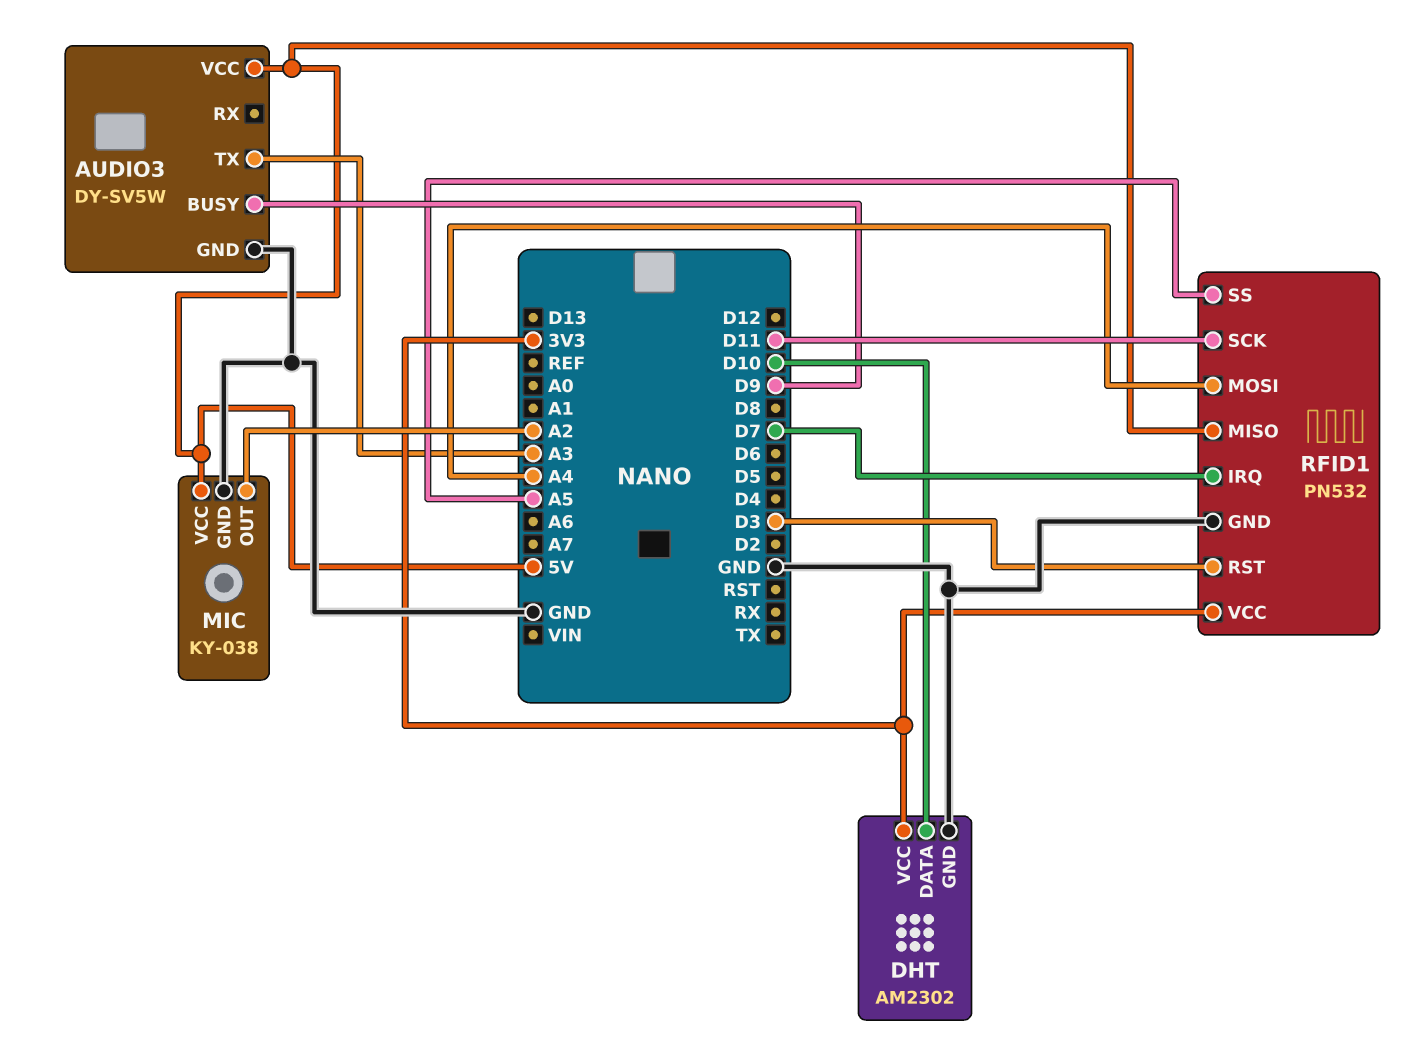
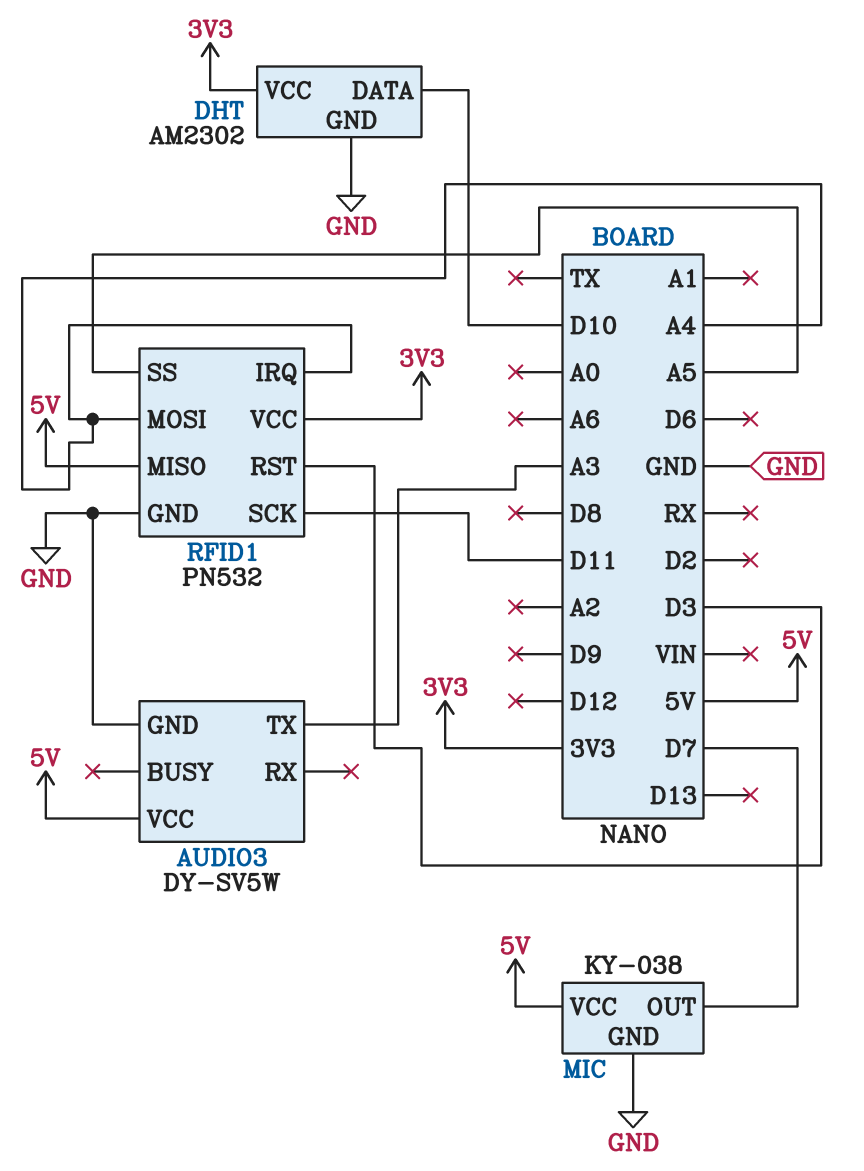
AUDIO3 pin BUSY: D9 -> none
MIC pin OUT: A2 -> D7
RFID1 pin IRQ: D7 -> A4

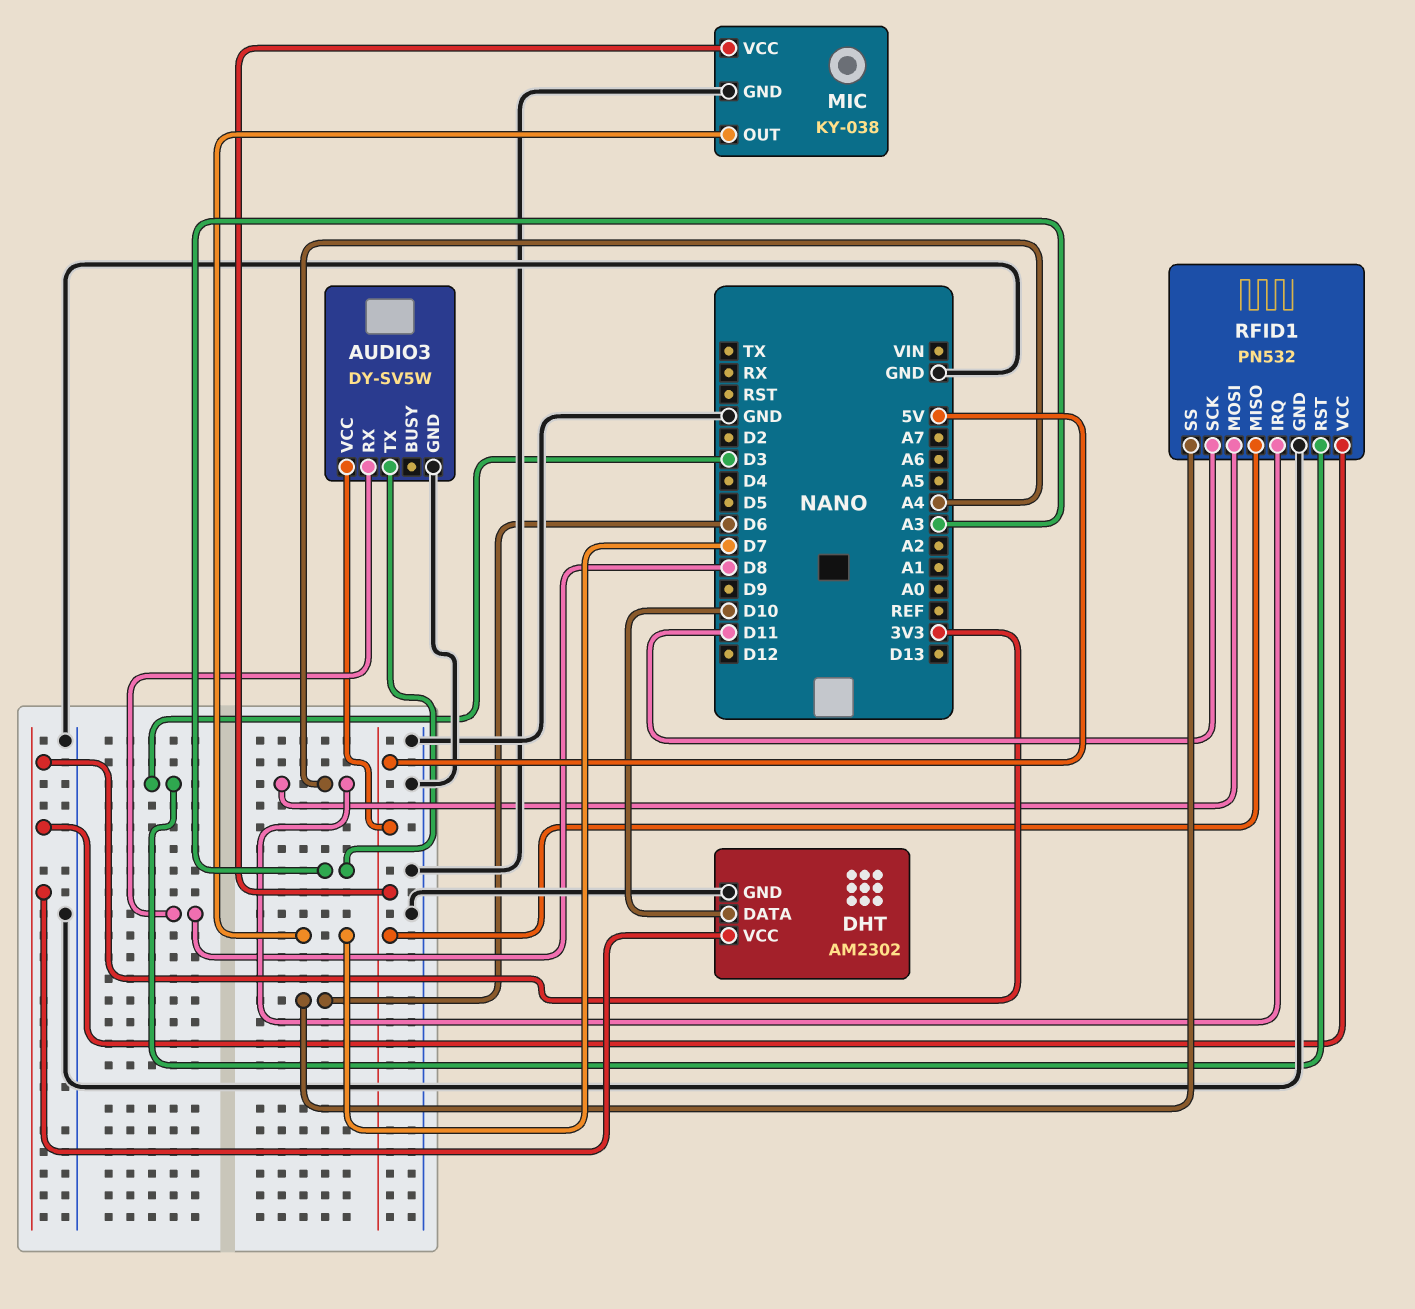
AUDIO3 pin RX: none -> D8
RFID1 pin SS: A5 -> D6

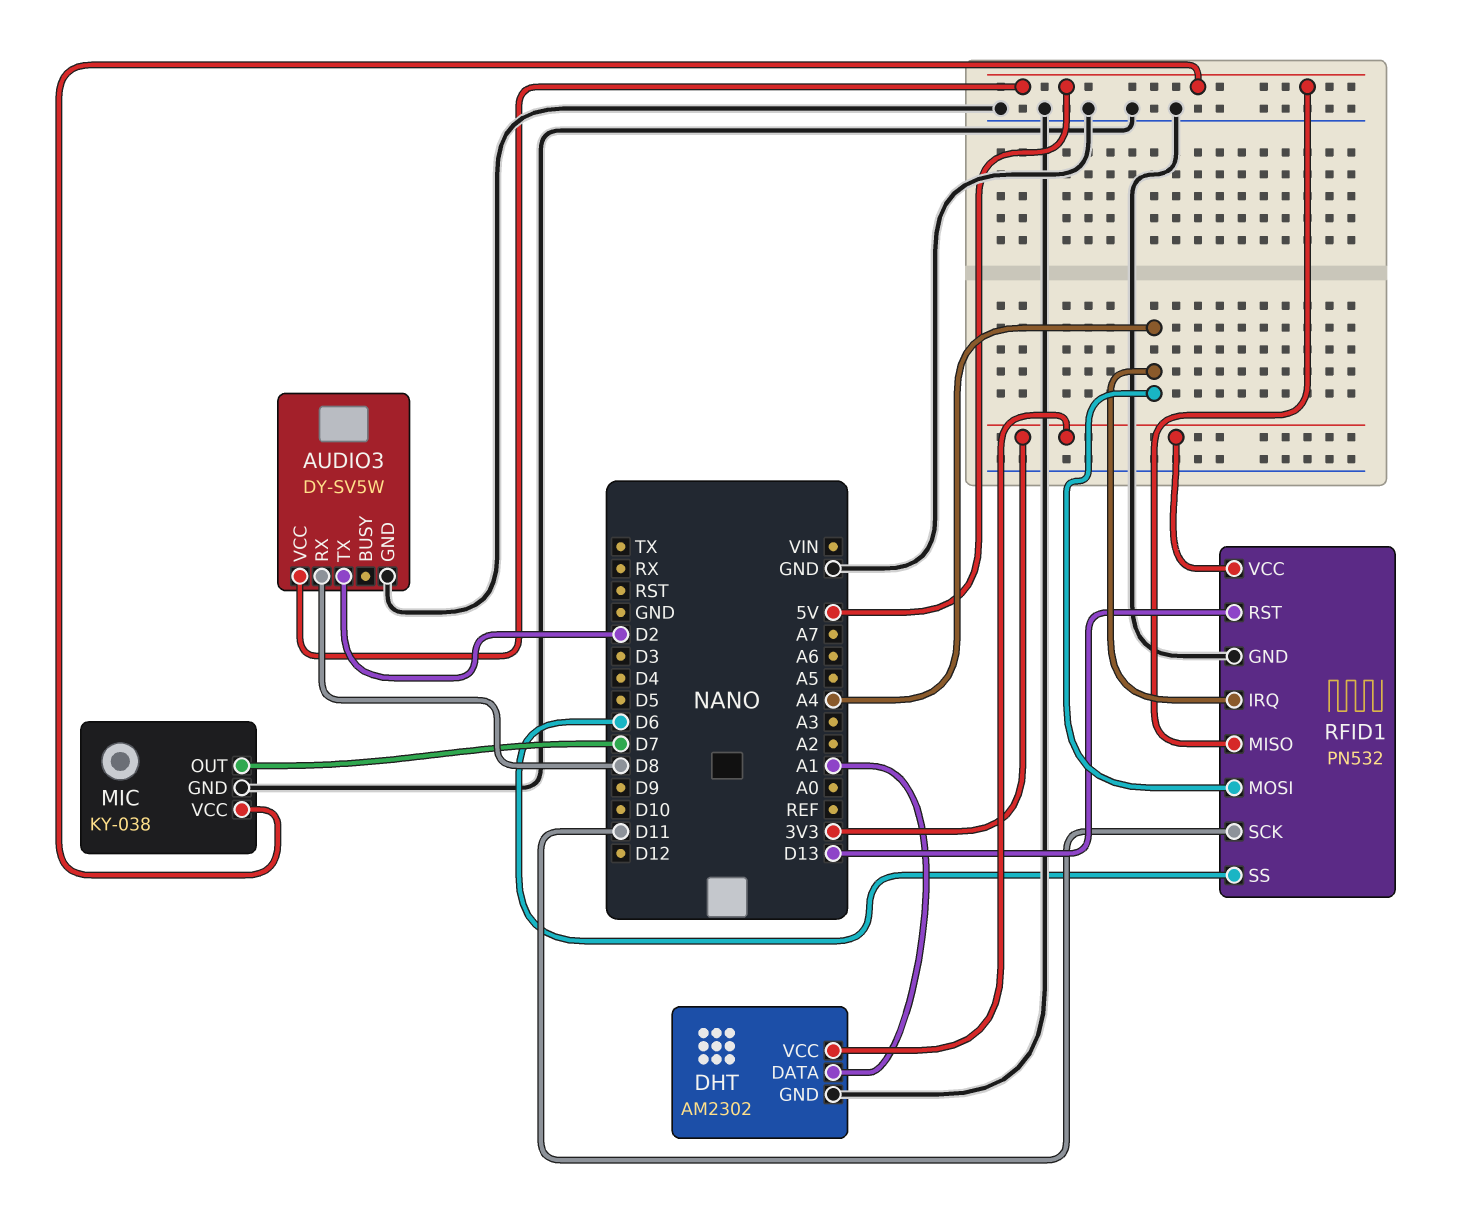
AUDIO3 pin TX: A3 -> D2
DHT pin DATA: D10 -> A1
RFID1 pin RST: D3 -> D13

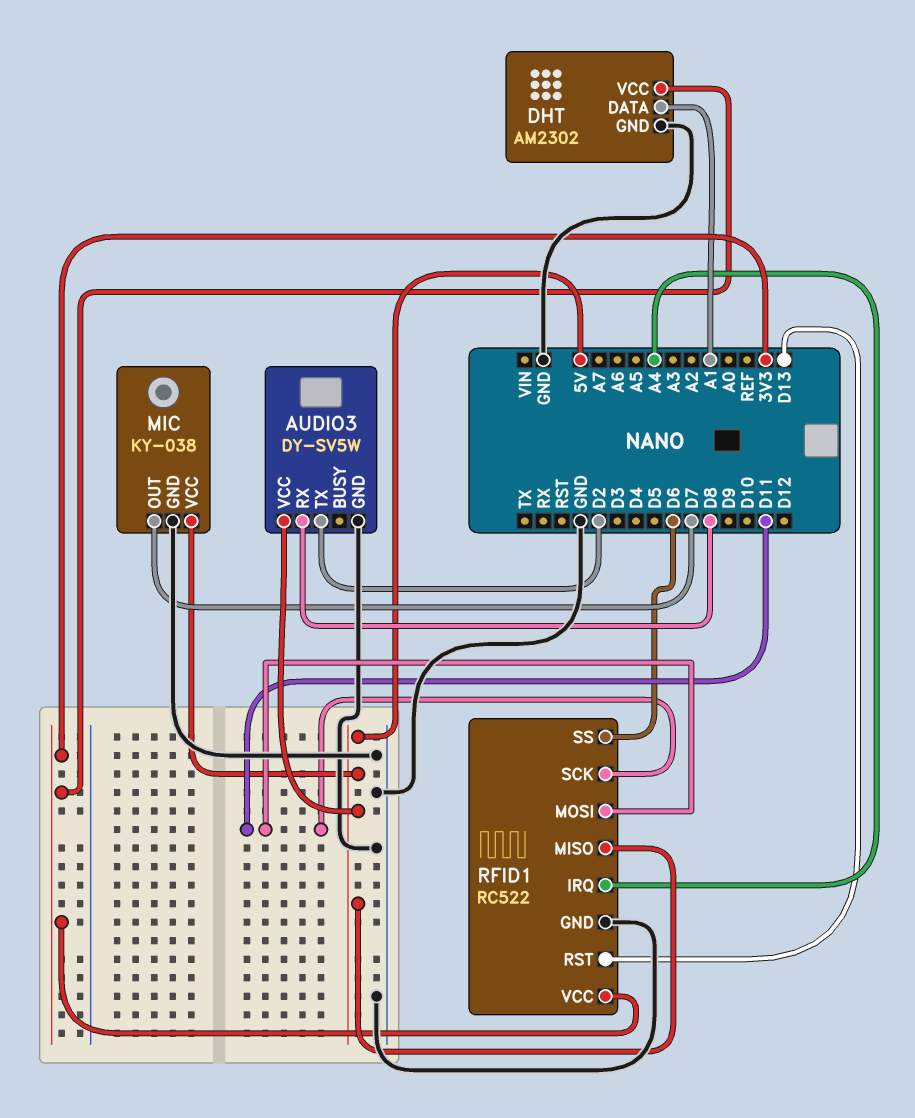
RFID1: PN532 -> RC522
RFID1 pin MOSI: A4 -> D11

